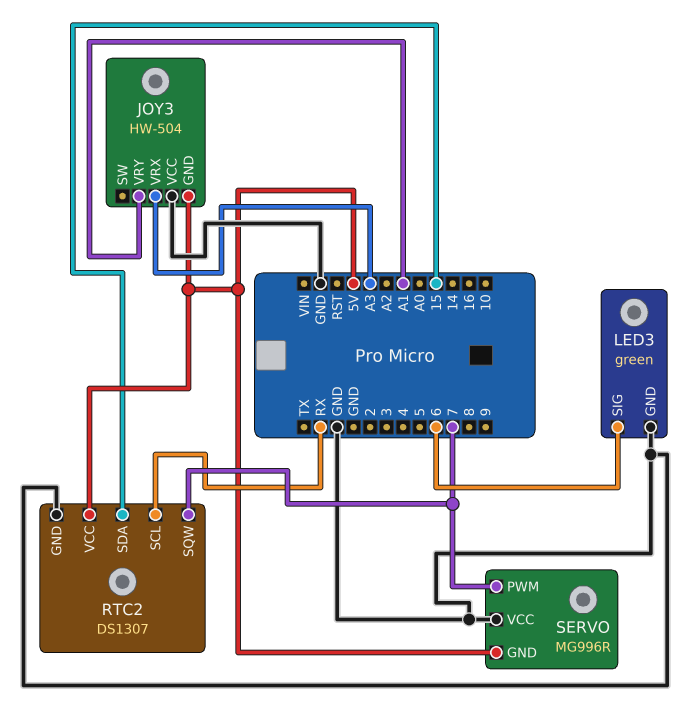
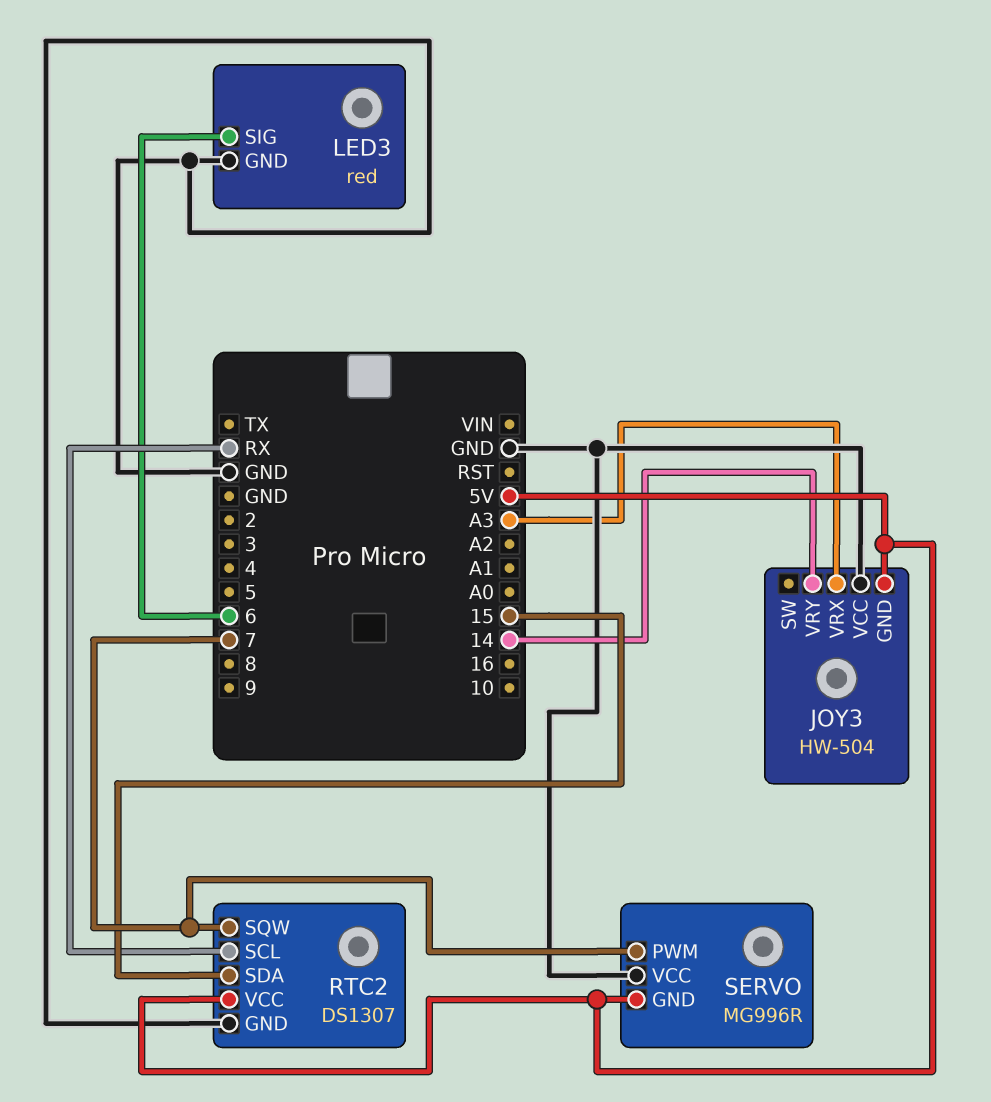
JOY3 pin VRY: A1 -> 14
LED3: green -> red

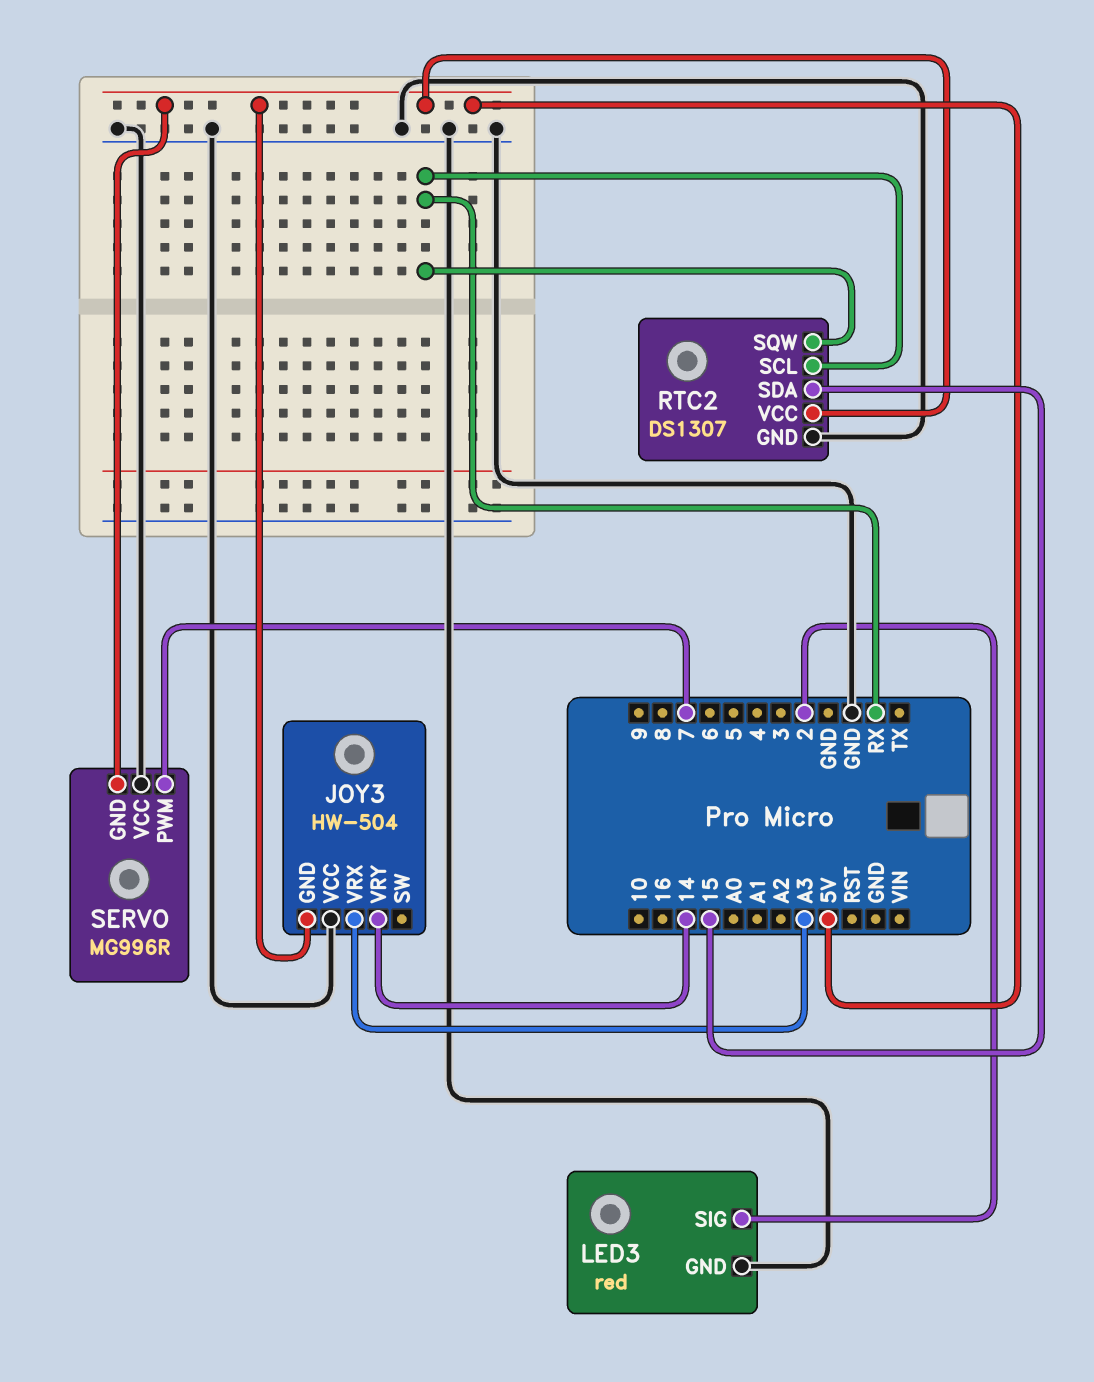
LED3 pin SIG: 6 -> 2
RTC2 pin SQW: 7 -> RX

